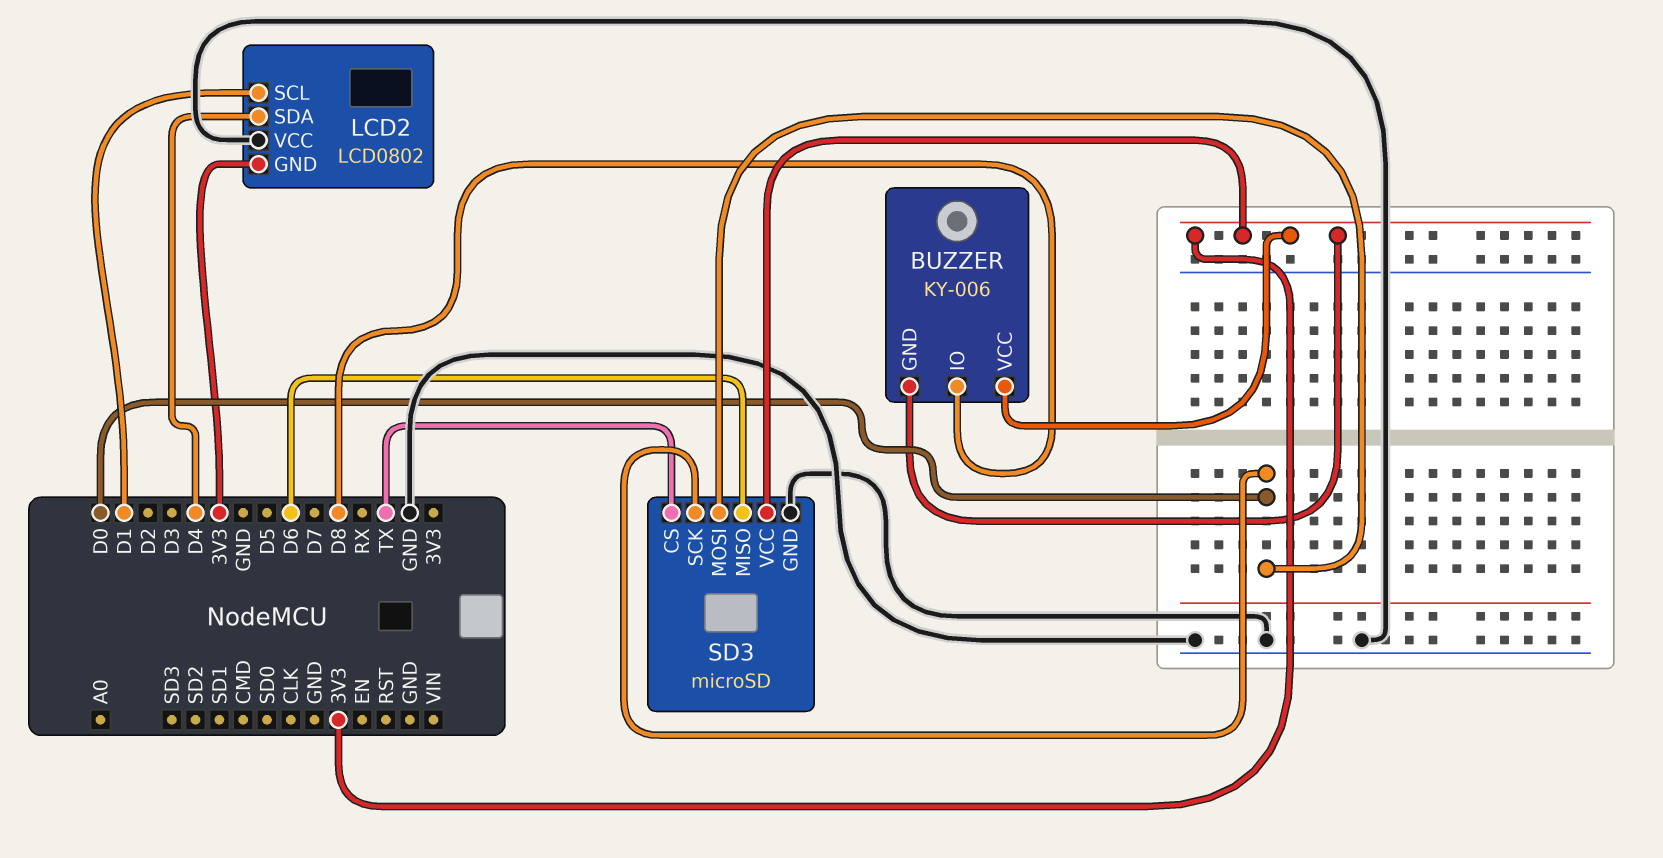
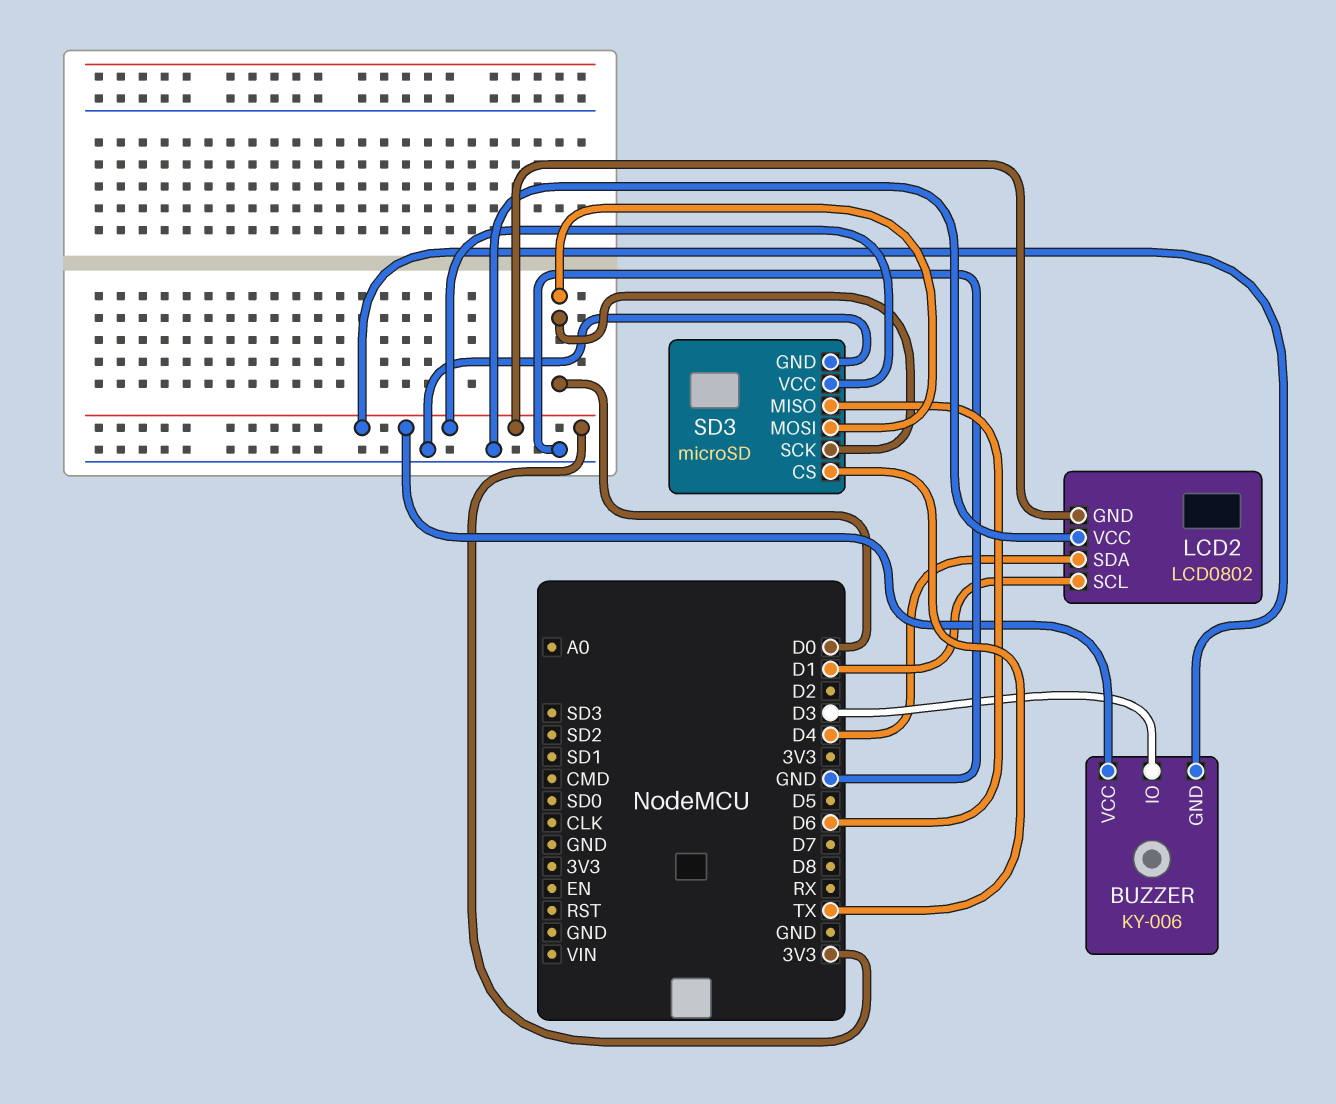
BUZZER pin IO: D8 -> D3

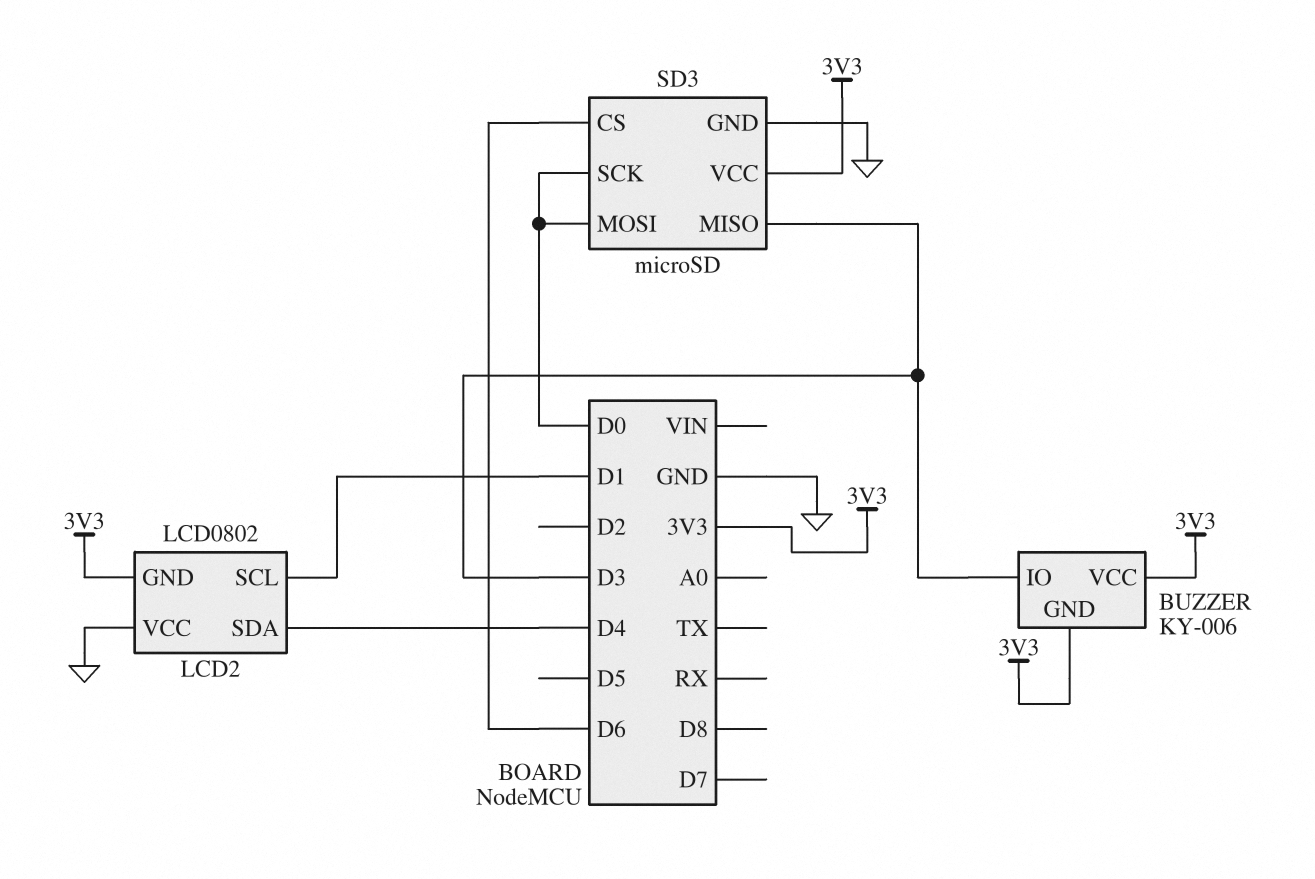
SD3 pin CS: TX -> D6
SD3 pin MISO: D6 -> D3

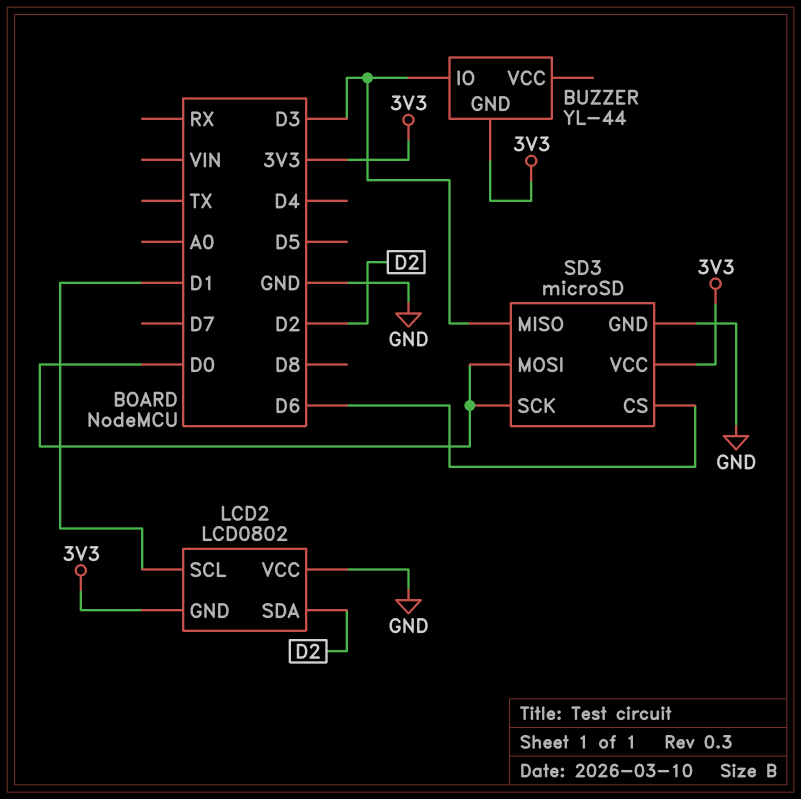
BUZZER: KY-006 -> YL-44
BUZZER pin VCC: 3V3 -> none
LCD2 pin SDA: D4 -> D2

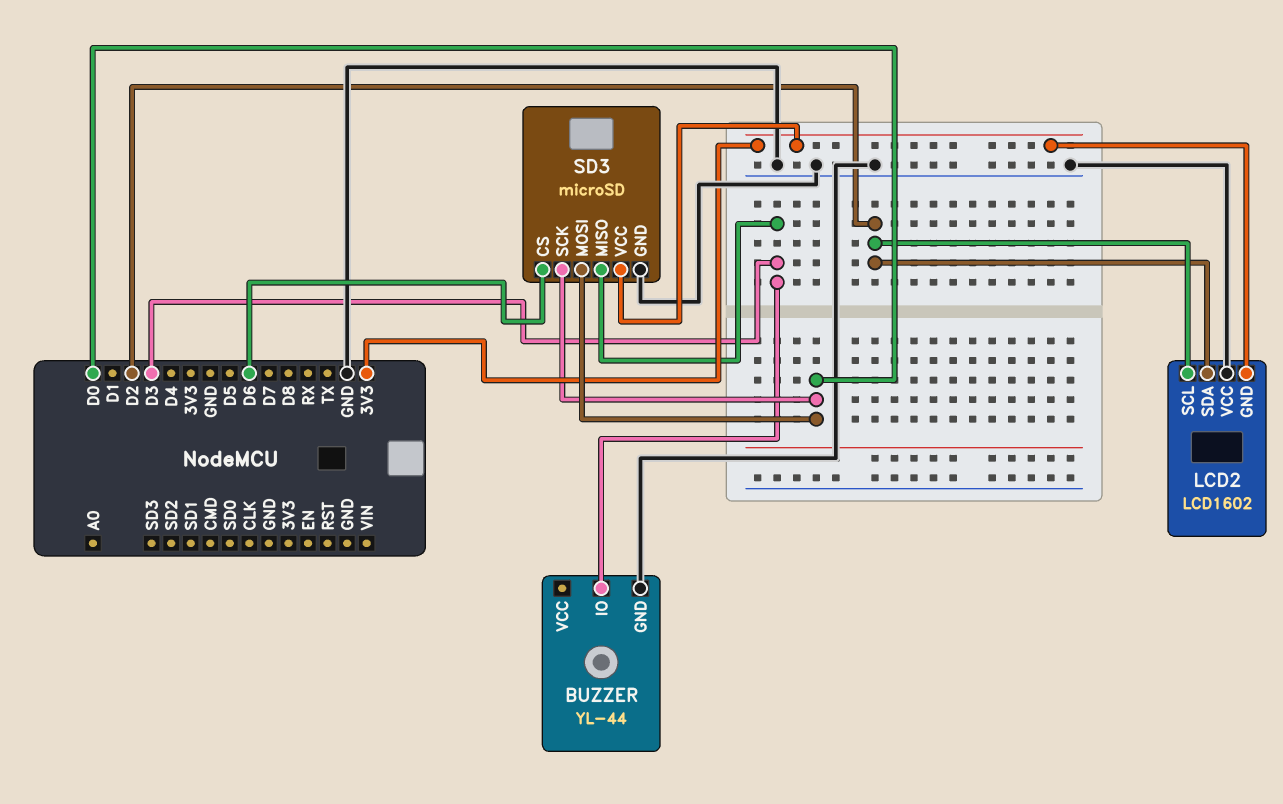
BUZZER pin GND: 3V3 -> GND
LCD2: LCD0802 -> LCD1602
LCD2 pin SCL: D1 -> D2

